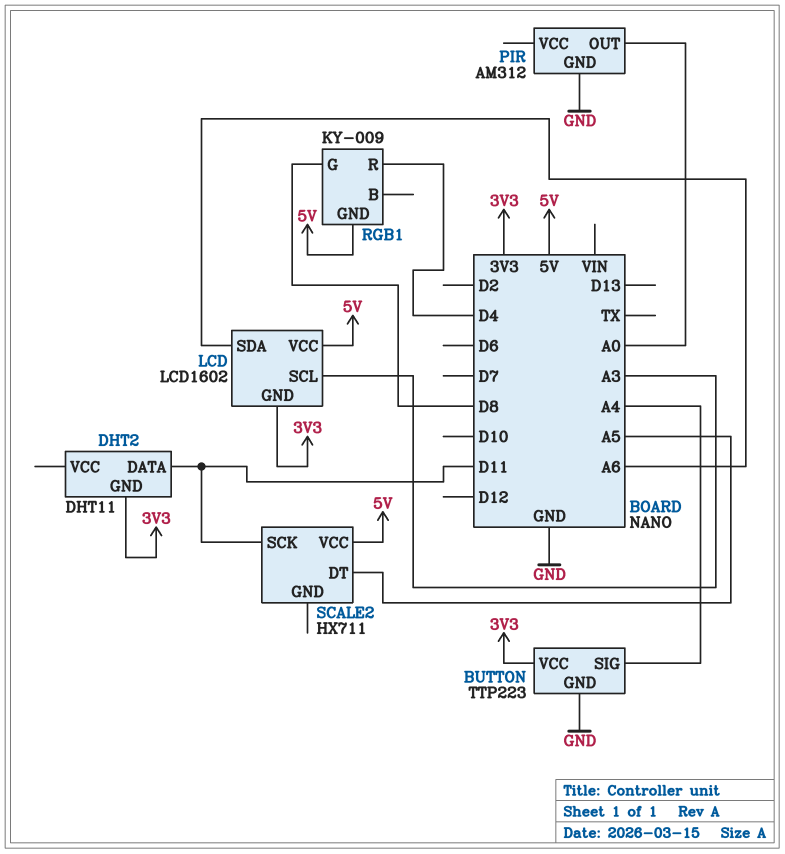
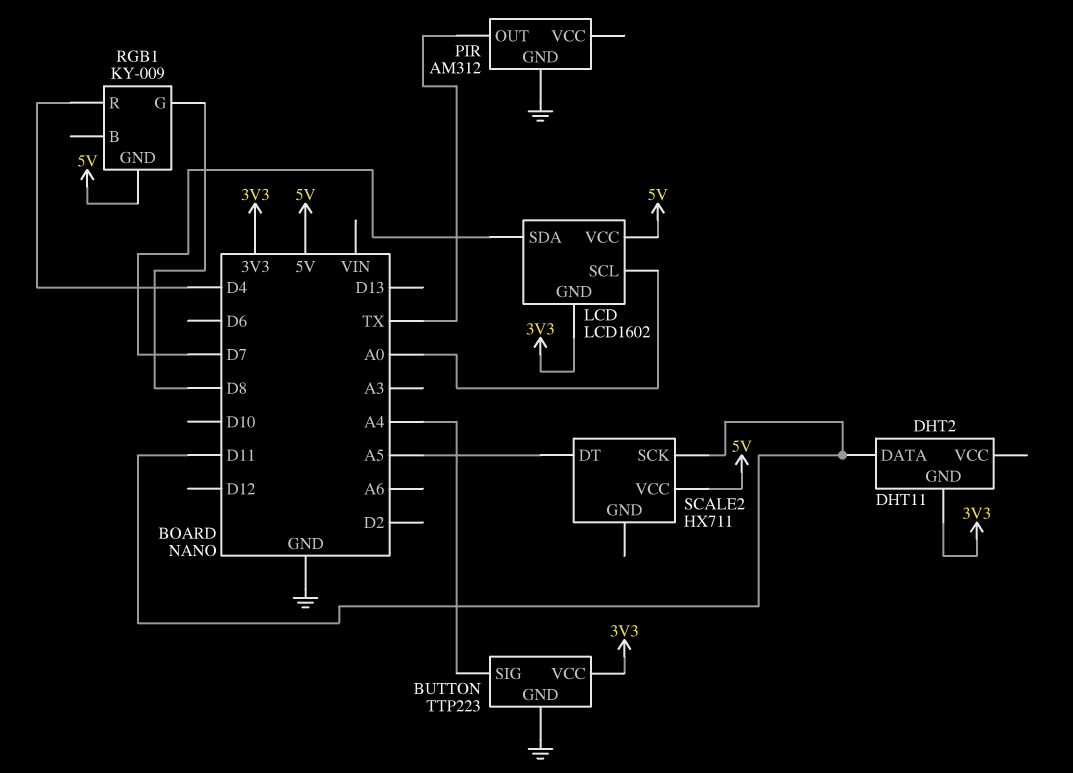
LCD pin SCL: A3 -> A0
LCD pin SDA: A6 -> D7
PIR pin OUT: A0 -> TX

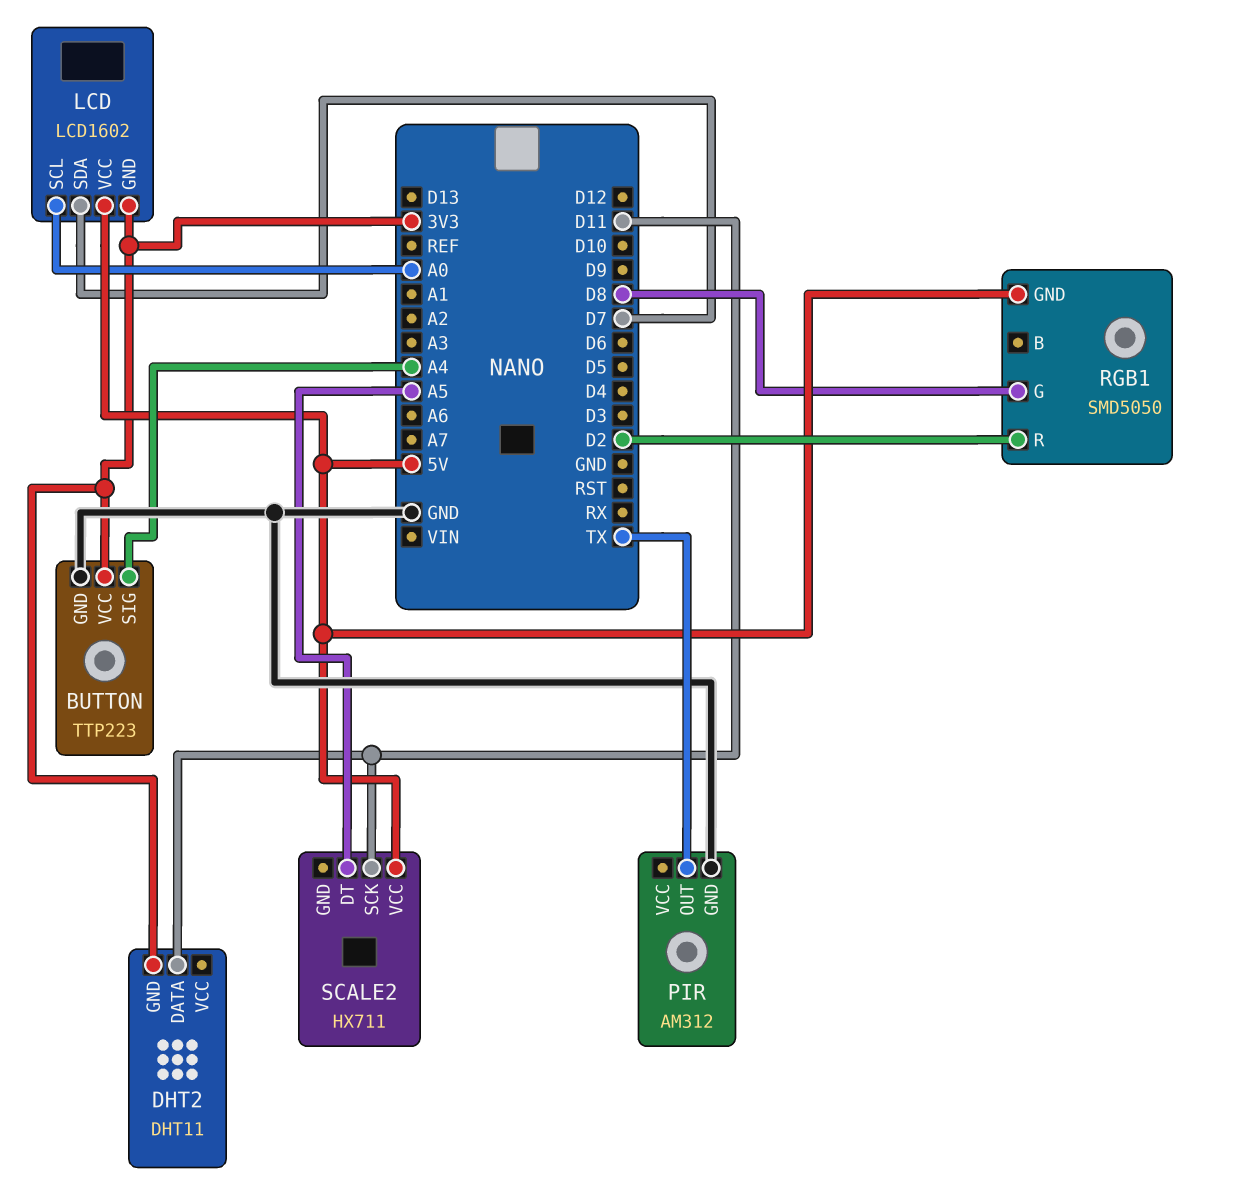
RGB1: KY-009 -> SMD5050
RGB1 pin R: D4 -> D2

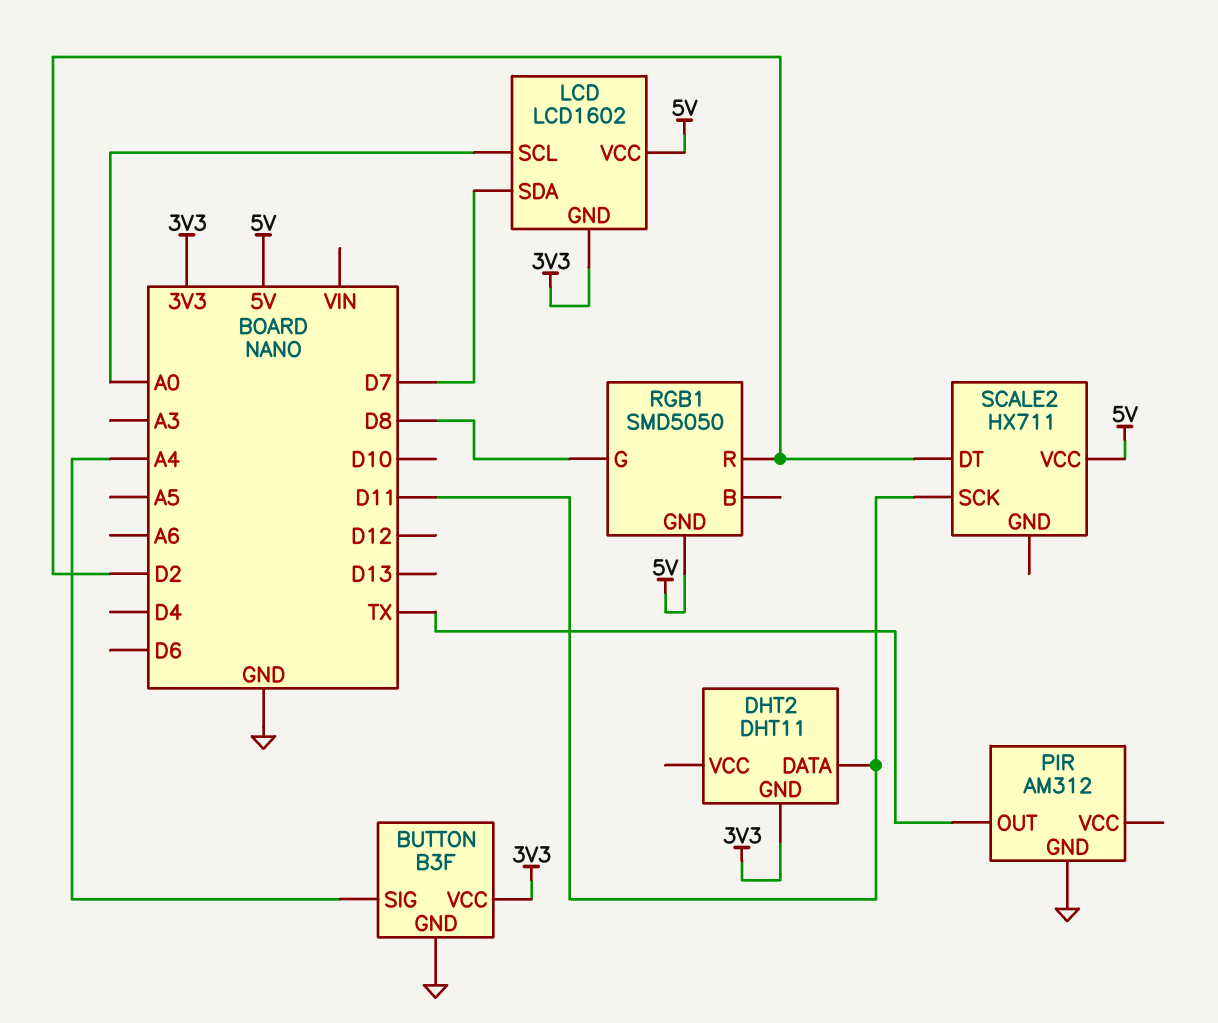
BUTTON: TTP223 -> B3F
SCALE2 pin DT: A5 -> D2

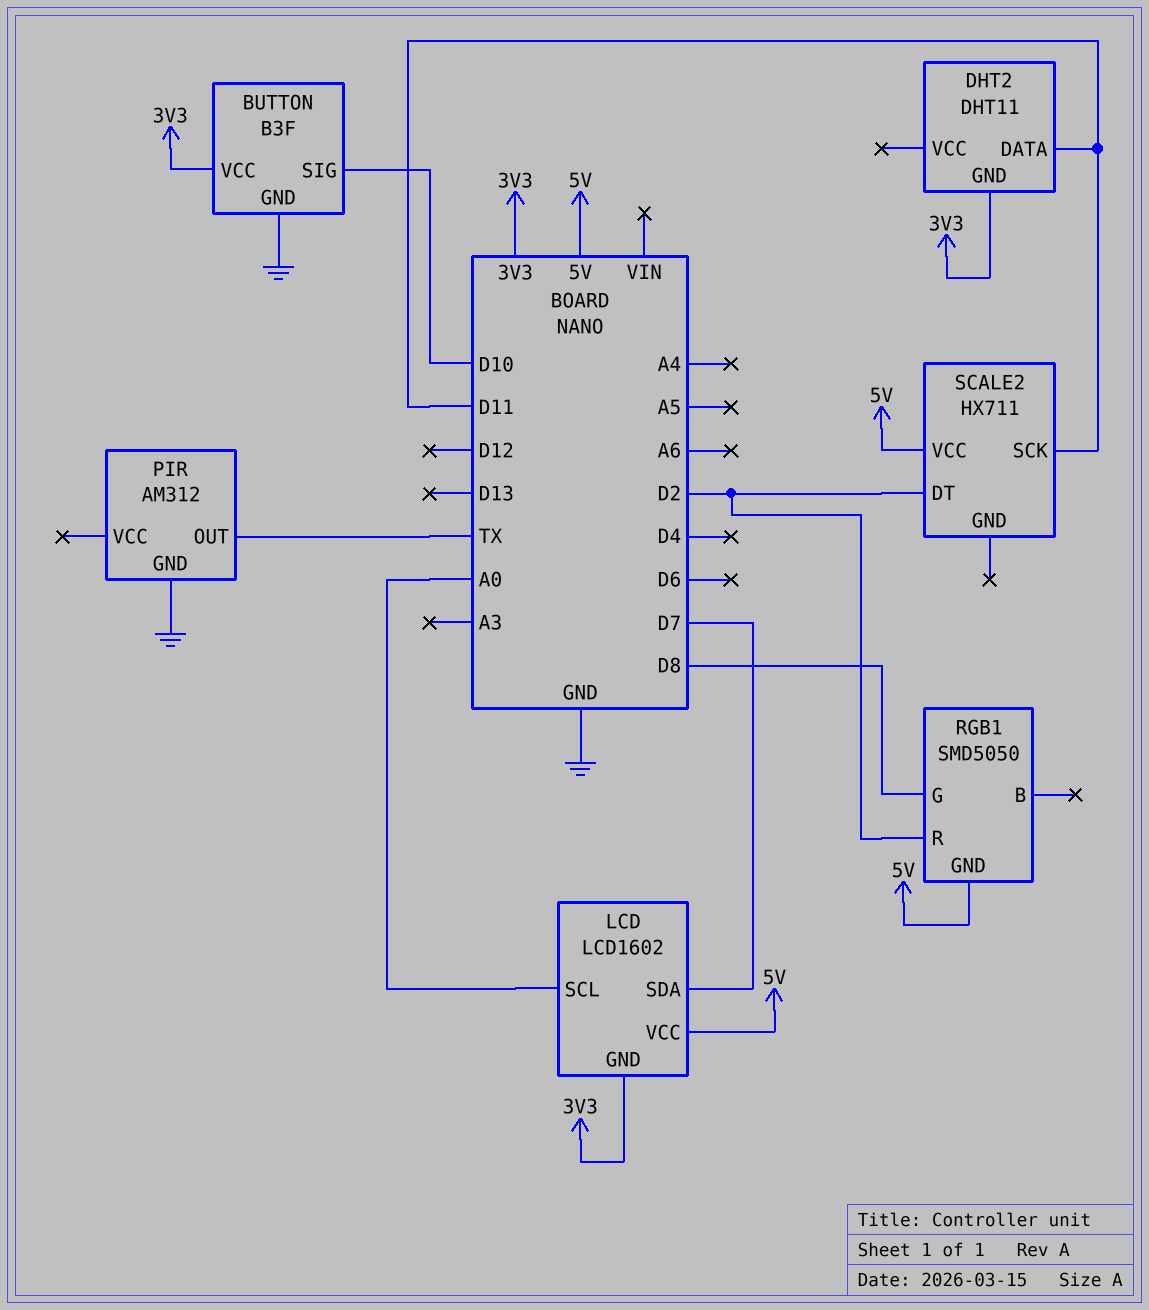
BUTTON pin SIG: A4 -> D10

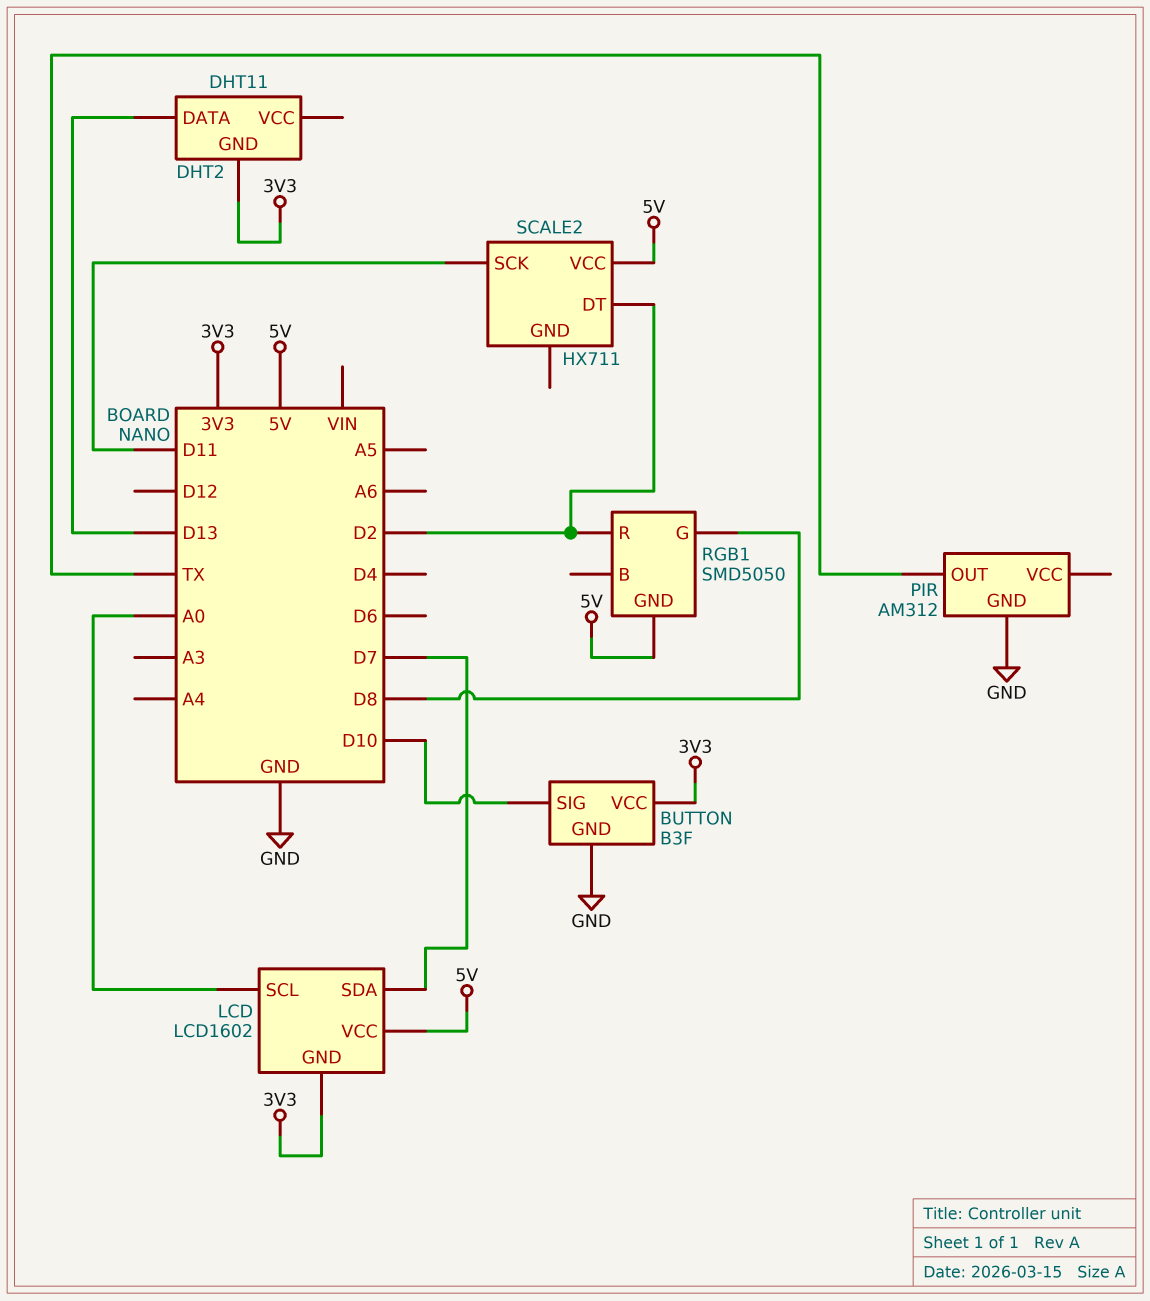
DHT2 pin DATA: D11 -> D13

